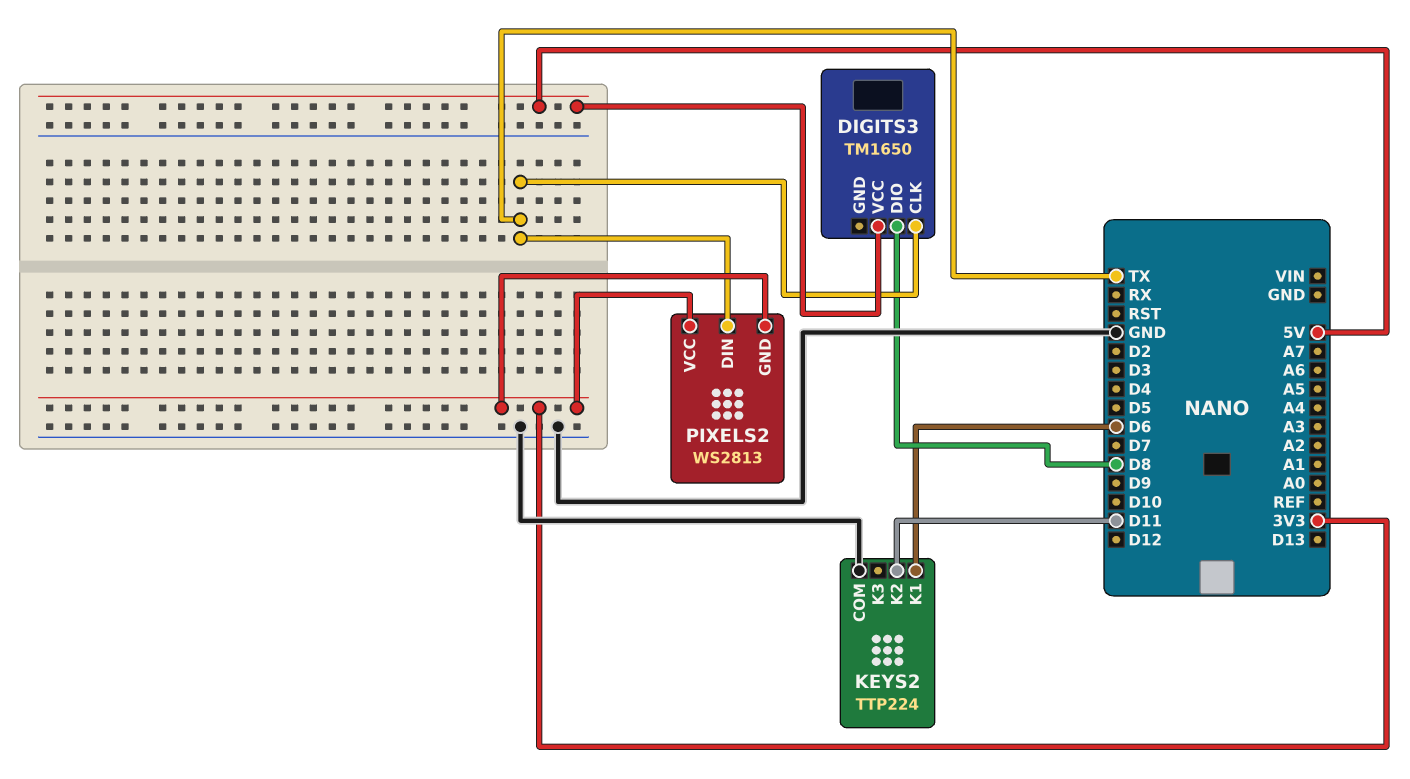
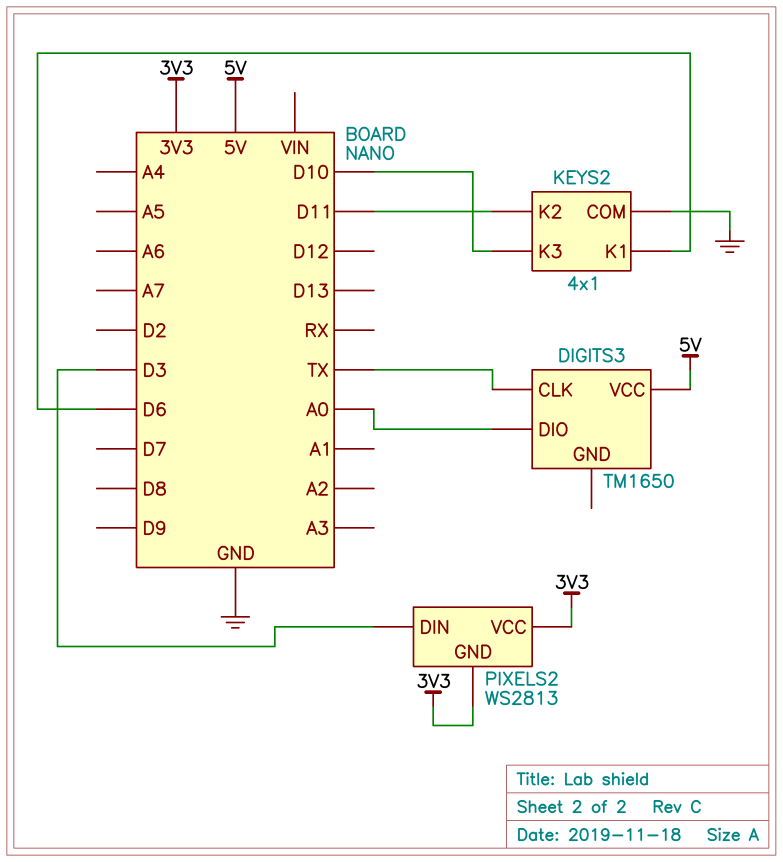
DIGITS3 pin DIO: D8 -> A0
KEYS2: TTP224 -> 4x1
KEYS2 pin K3: none -> D10
PIXELS2 pin DIN: TX -> D3

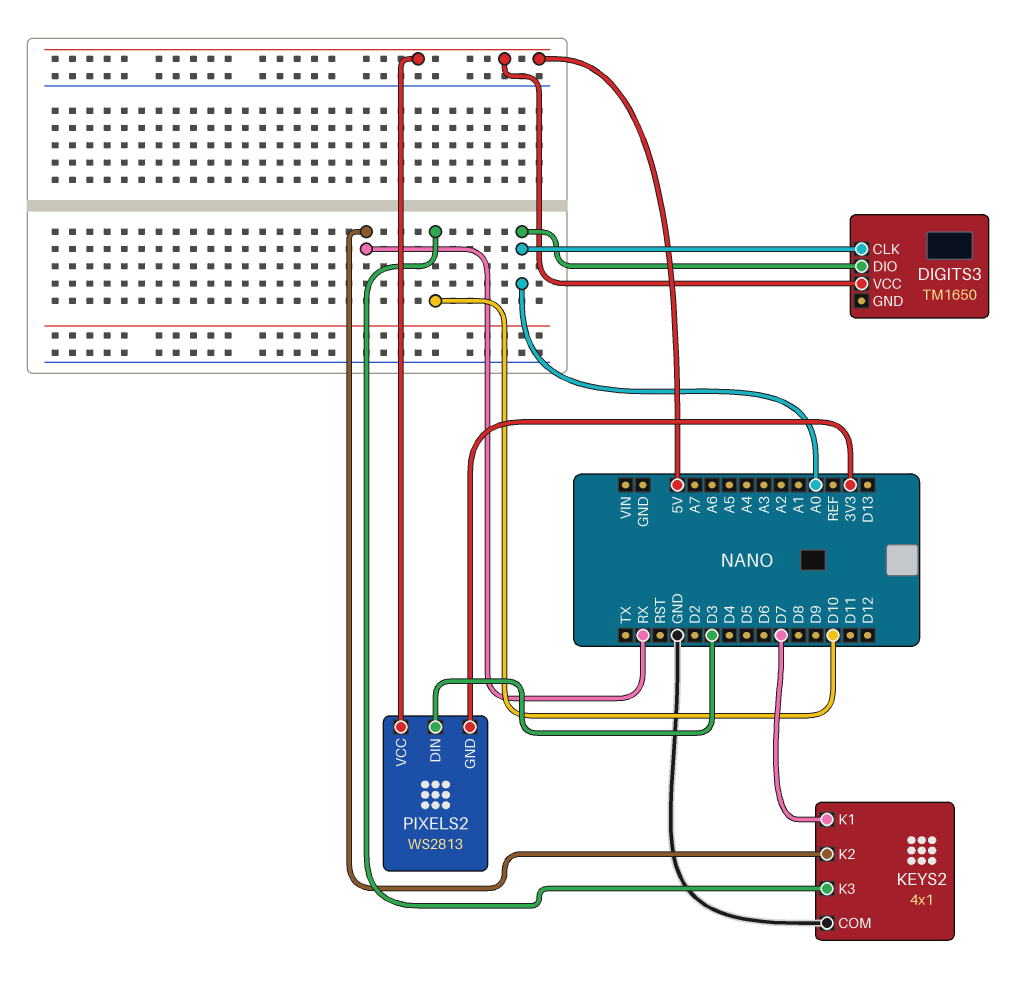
DIGITS3 pin CLK: TX -> A0
KEYS2 pin K1: D6 -> D7
KEYS2 pin K2: D11 -> RX
PIXELS2 pin VCC: 3V3 -> 5V

